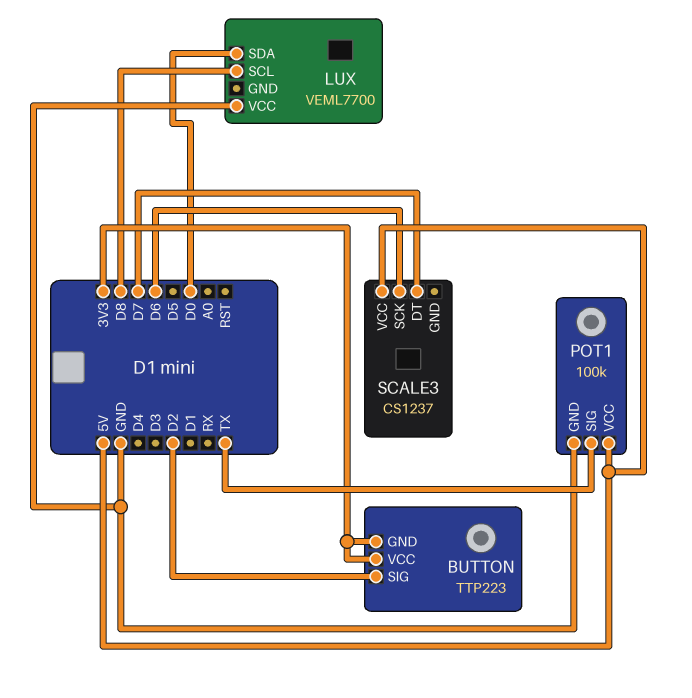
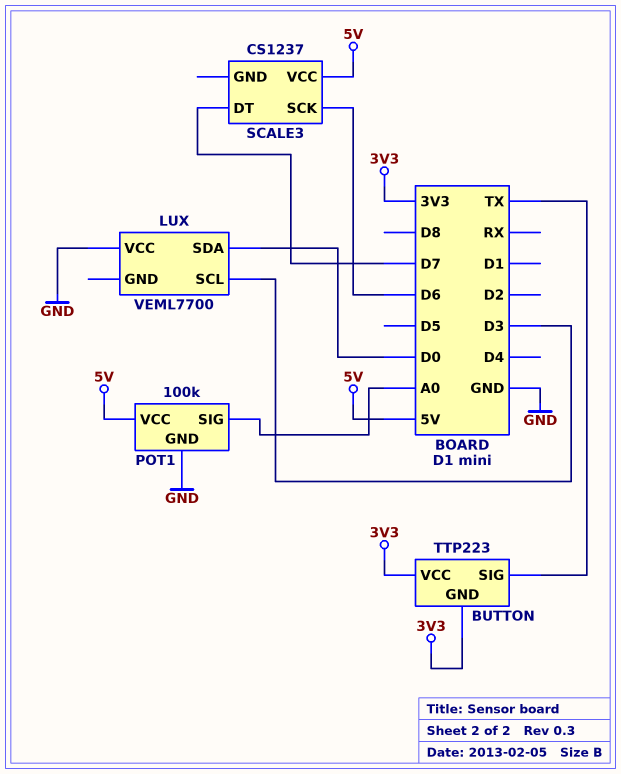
BUTTON pin SIG: D2 -> TX
LUX pin SCL: D8 -> D3
POT1 pin SIG: TX -> A0

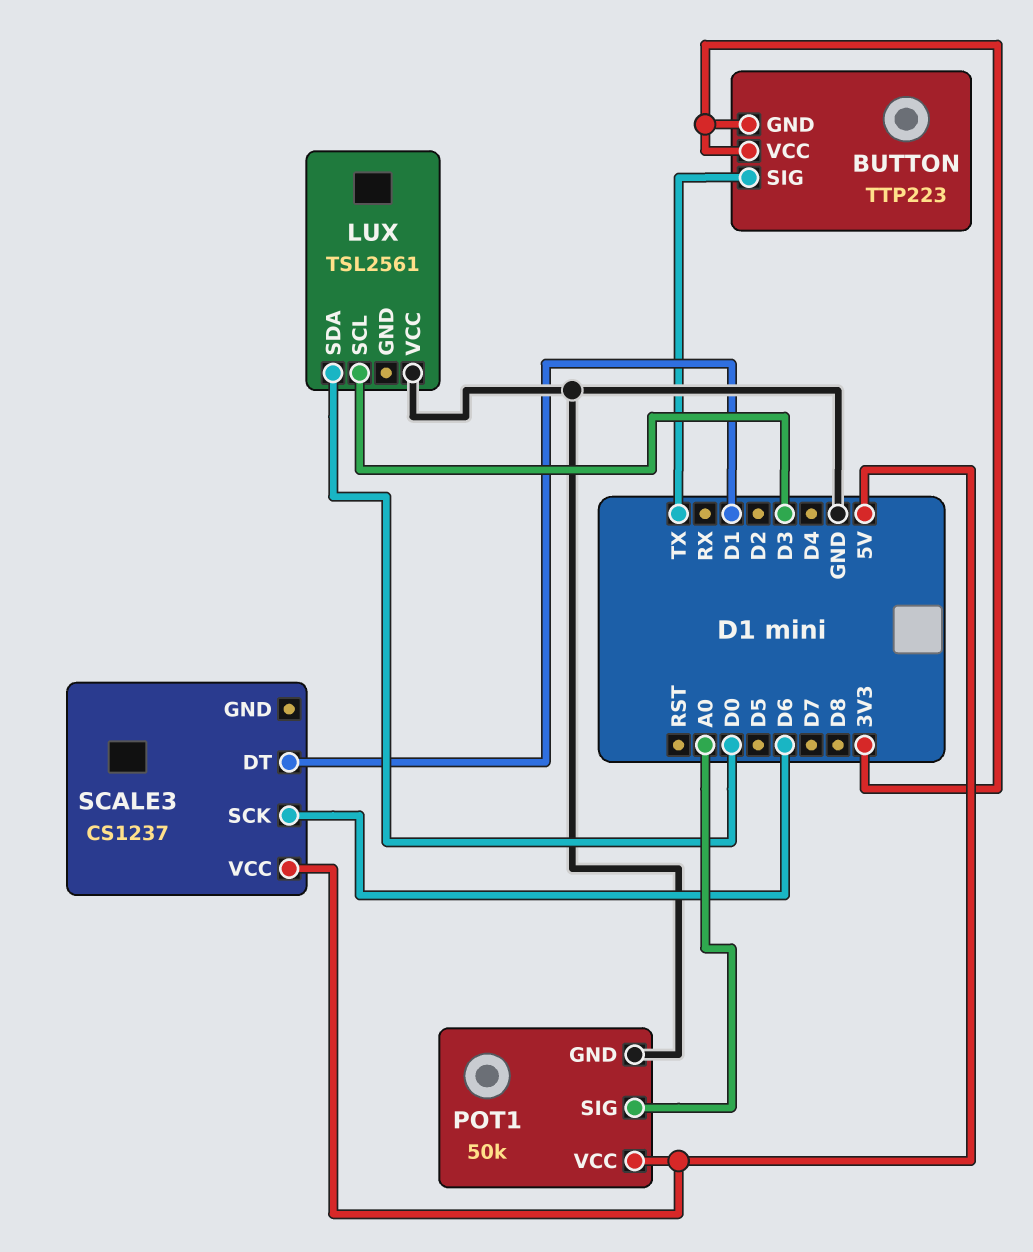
LUX: VEML7700 -> TSL2561
POT1: 100k -> 50k
SCALE3 pin DT: D7 -> D1

